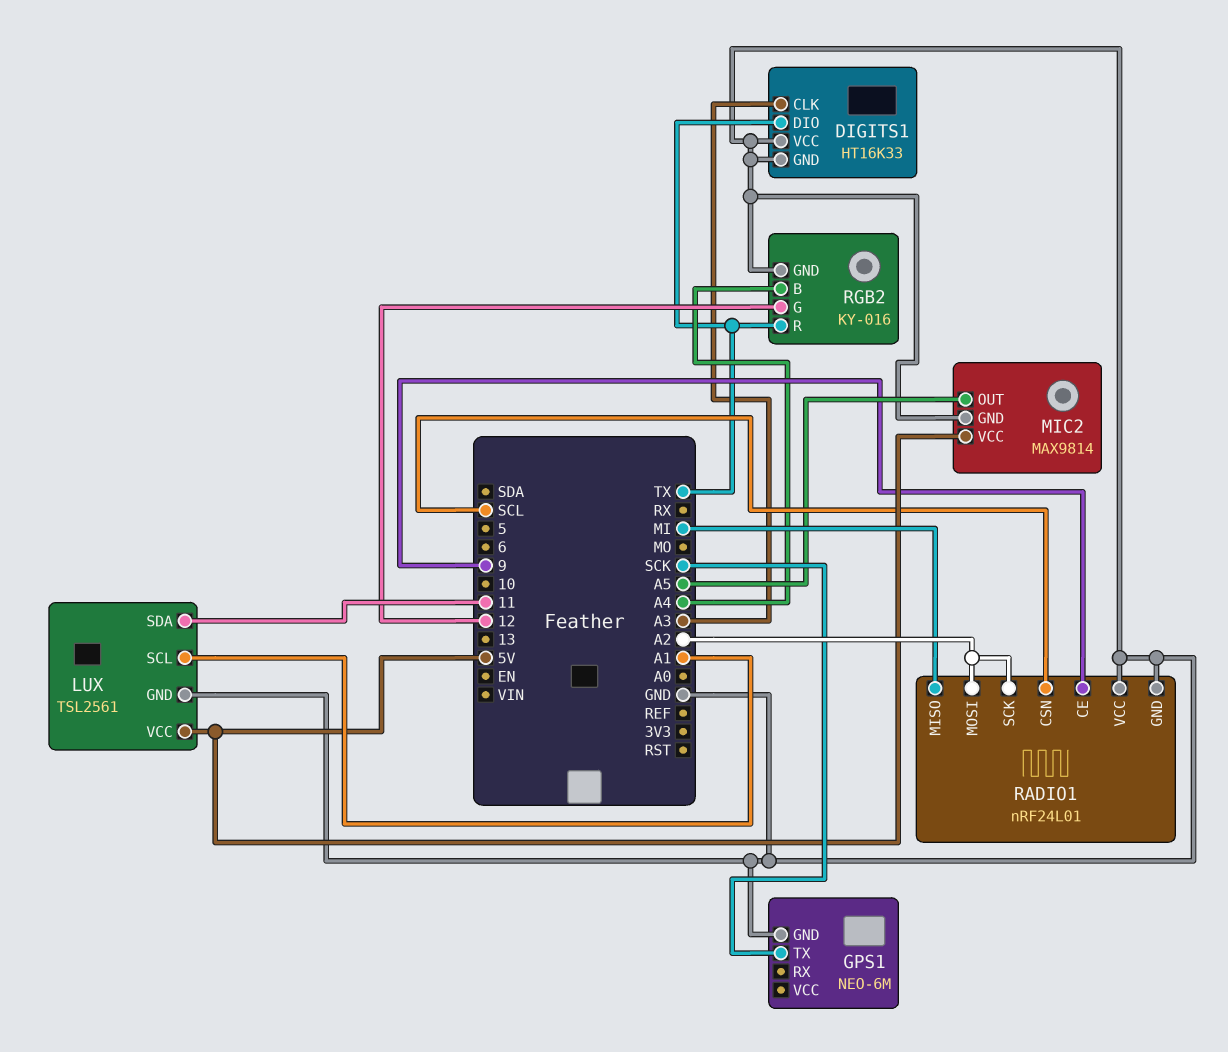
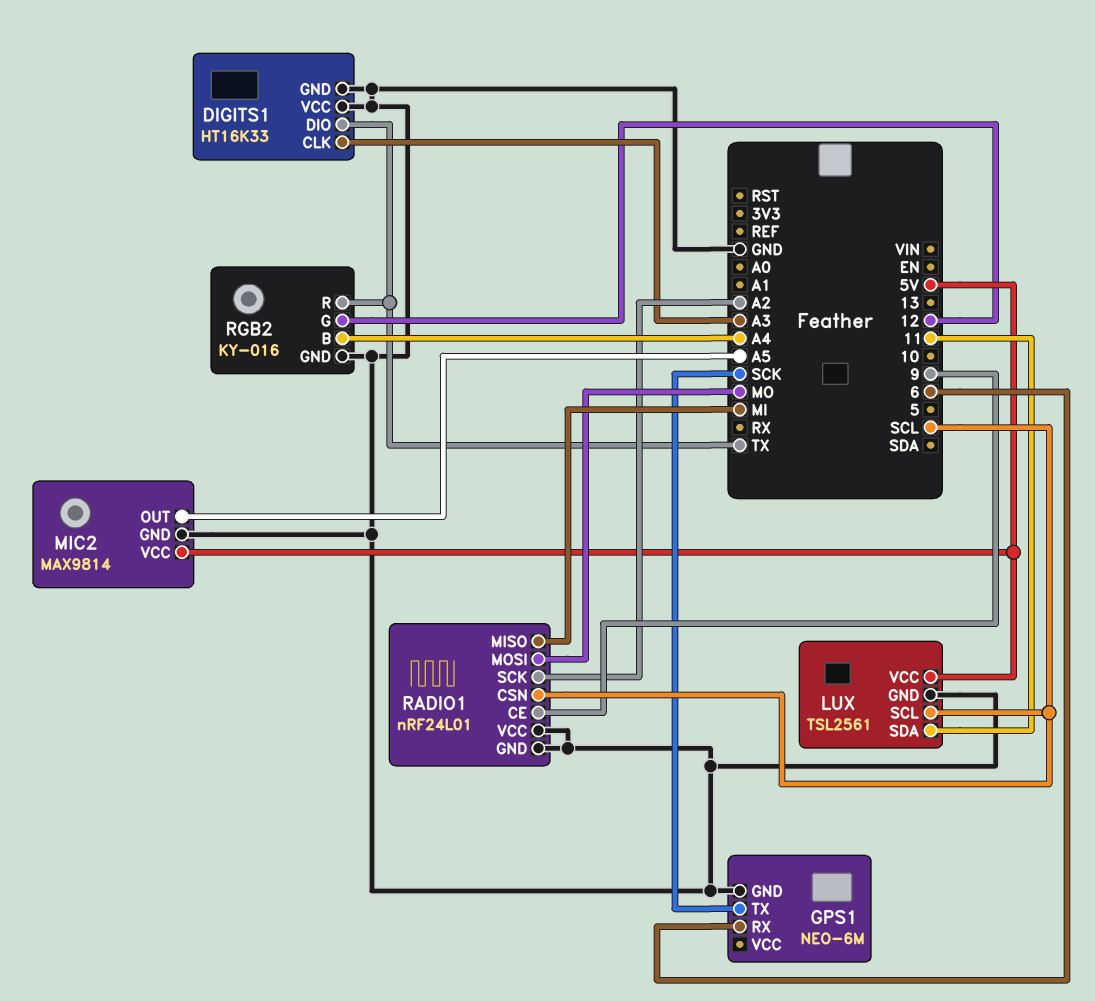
GPS1 pin RX: none -> 6
LUX pin SCL: A1 -> SCL
RADIO1 pin MOSI: A2 -> MO

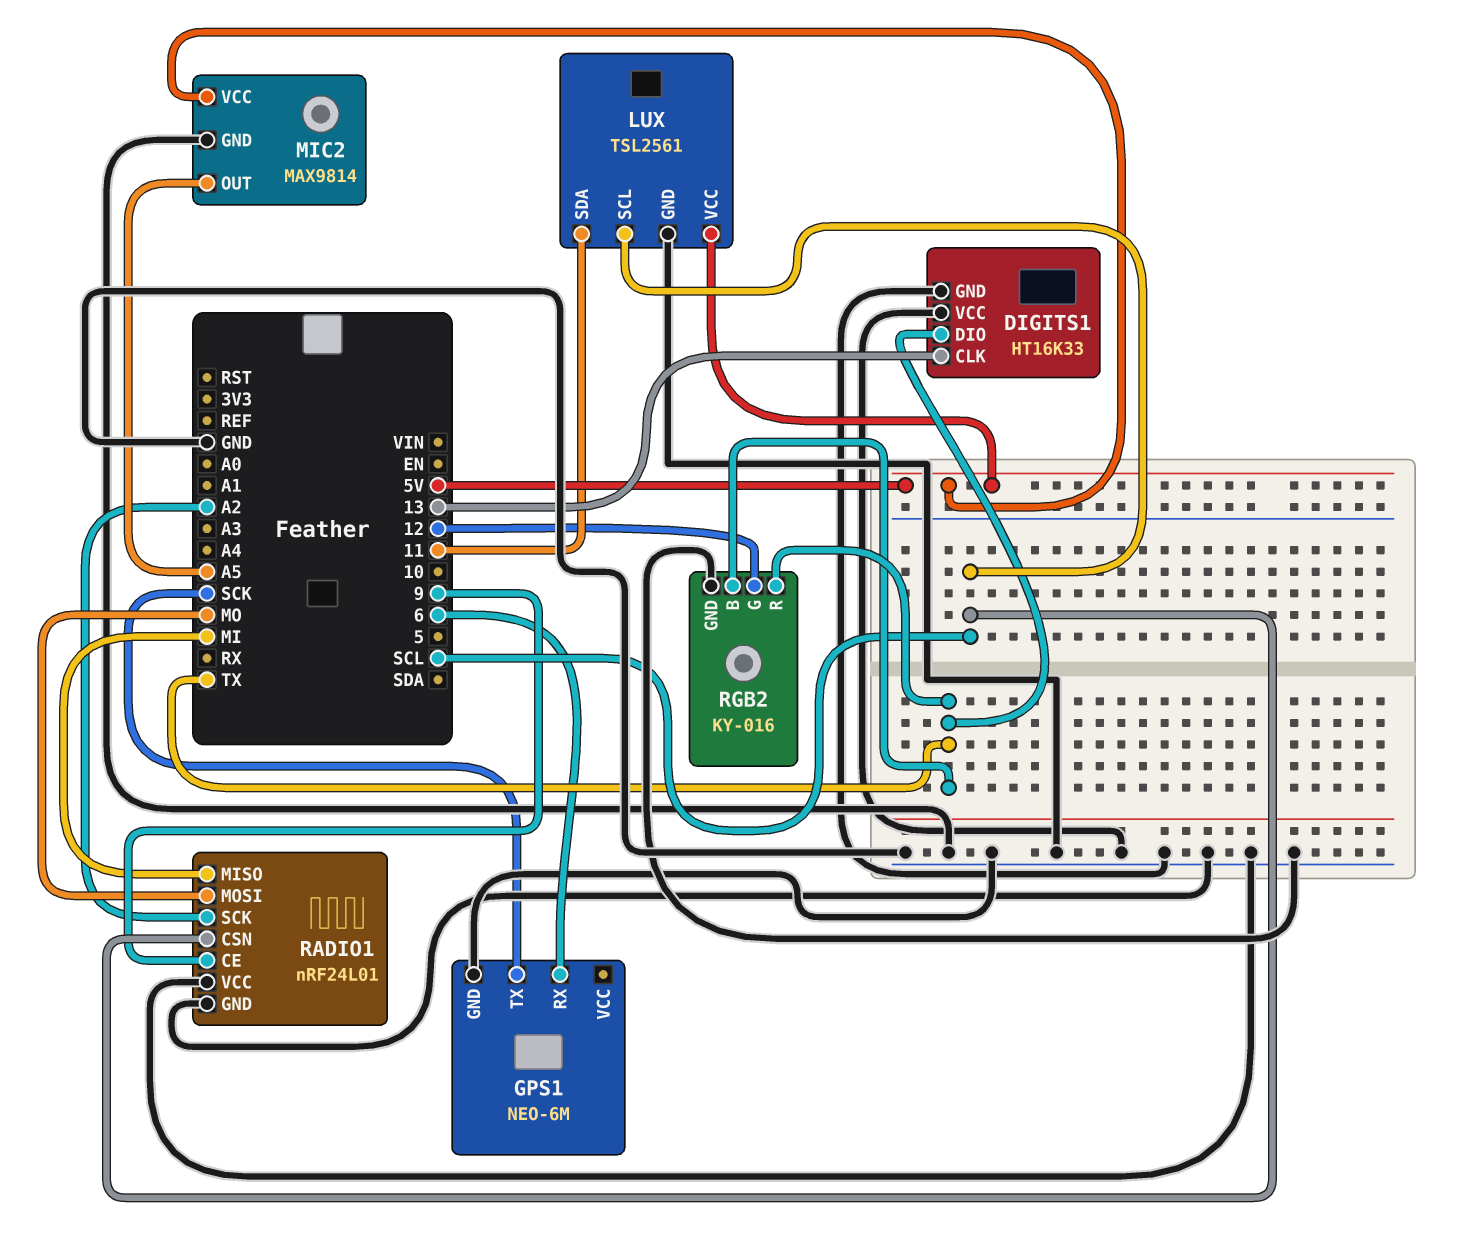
DIGITS1 pin CLK: A3 -> 13
RGB2 pin B: A4 -> TX

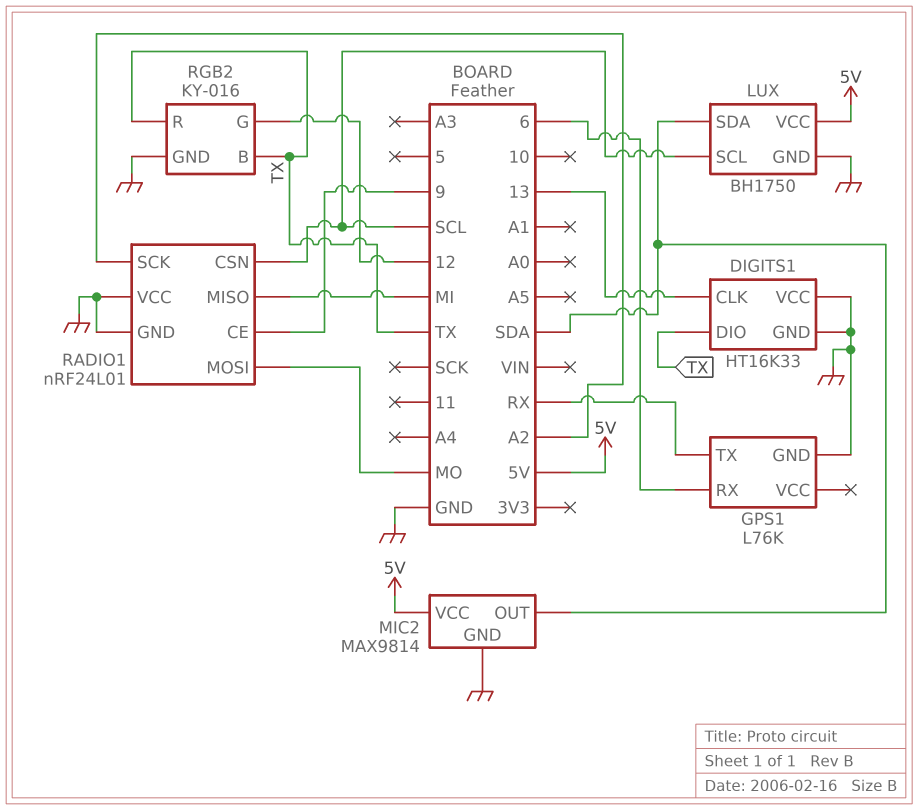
GPS1: NEO-6M -> L76K
GPS1 pin TX: SCK -> RX
LUX: TSL2561 -> BH1750
LUX pin SDA: 11 -> SDA
MIC2 pin OUT: A5 -> SDA

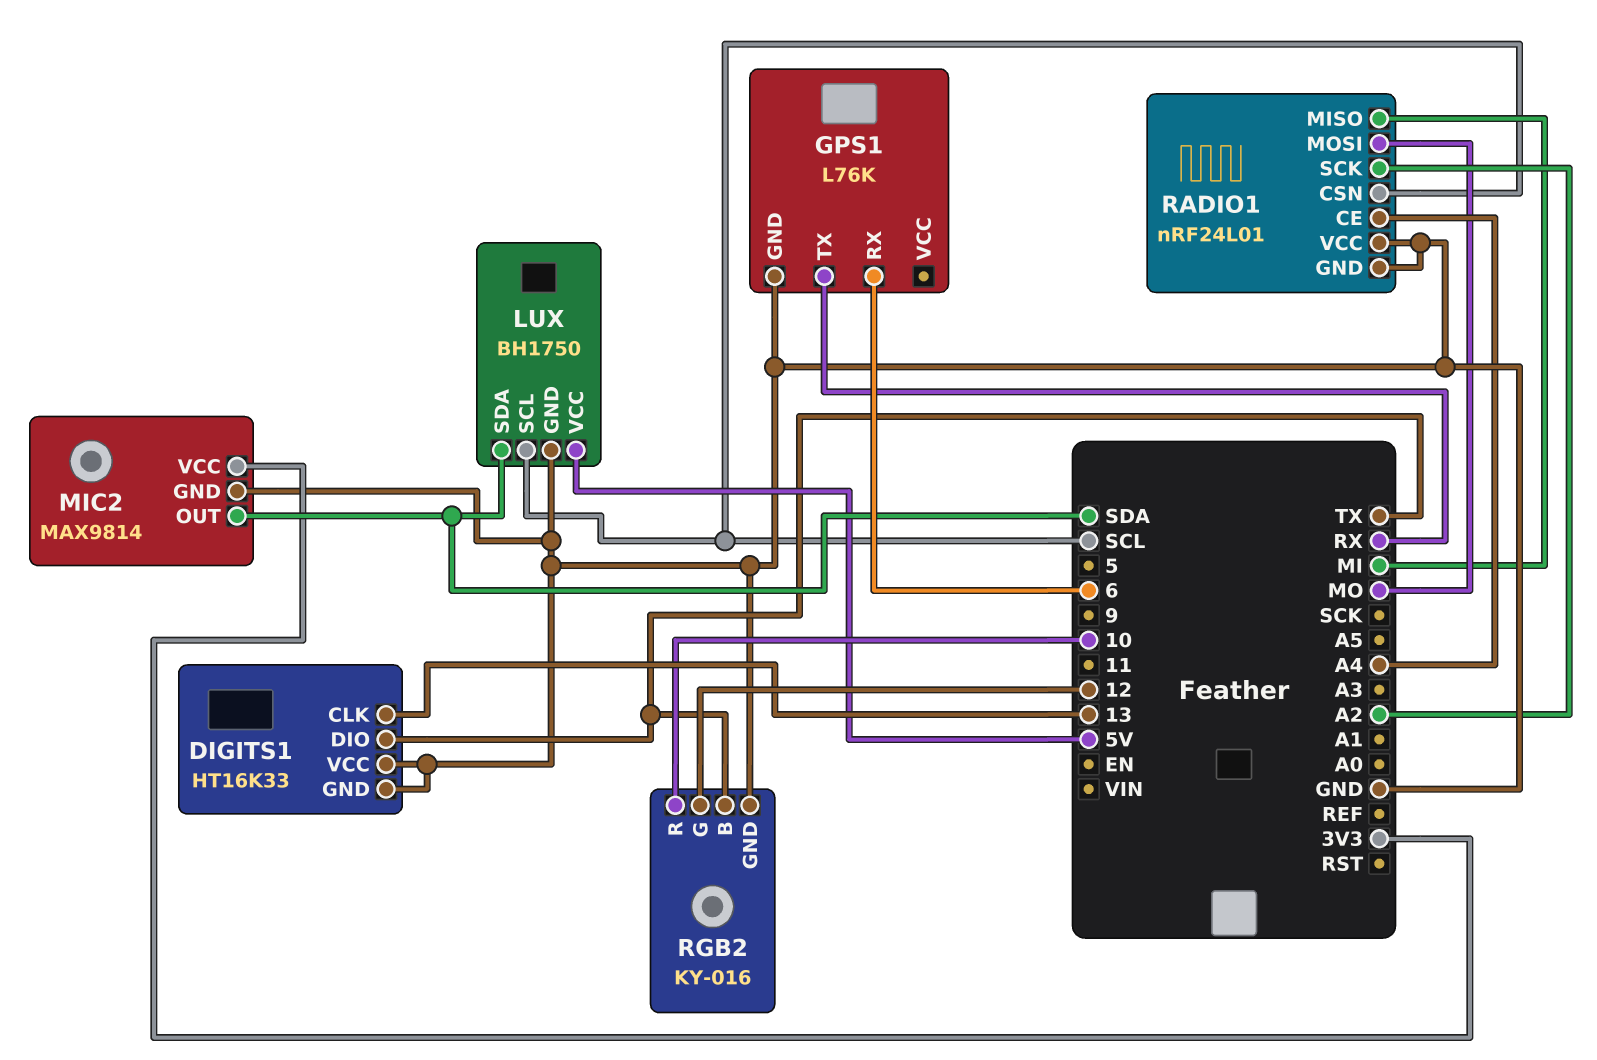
MIC2 pin VCC: 5V -> 3V3
RADIO1 pin CE: 9 -> A4
RGB2 pin R: TX -> 10

